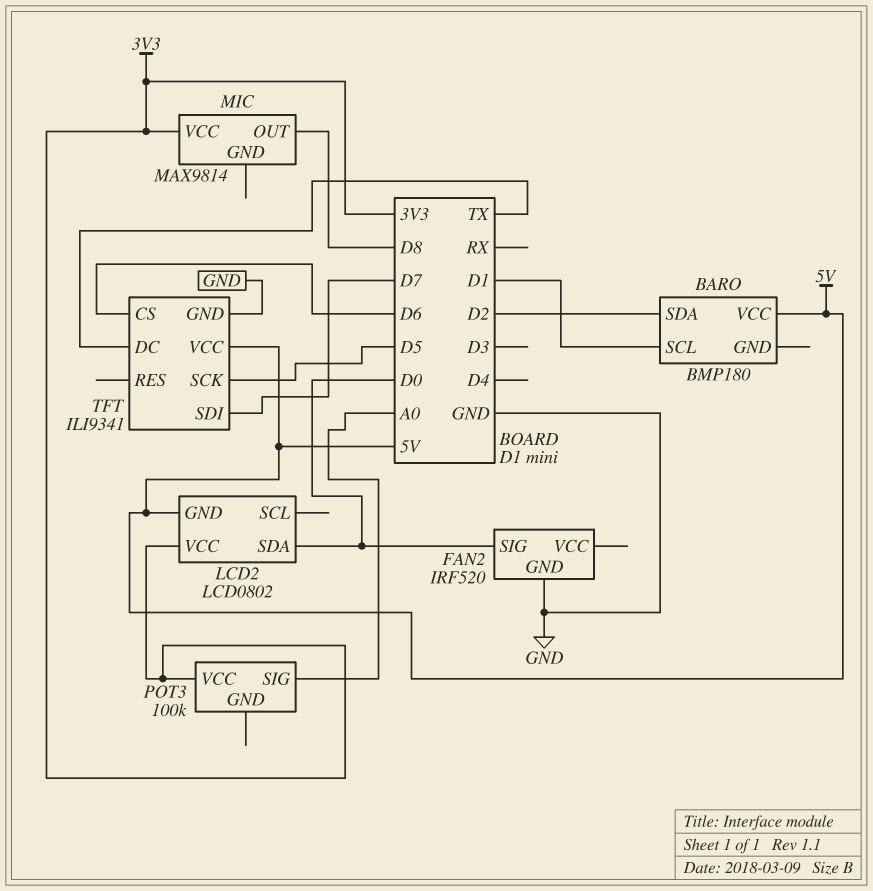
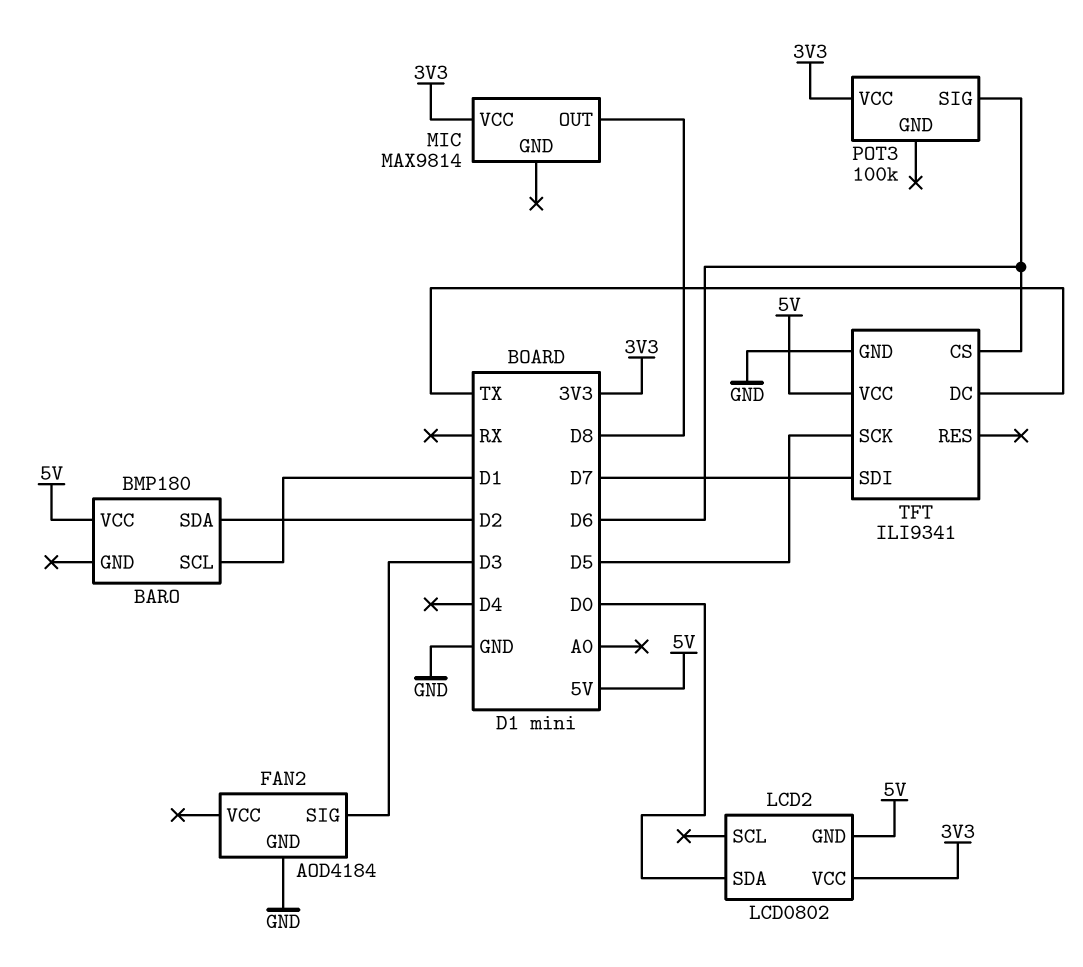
FAN2: IRF520 -> AOD4184
FAN2 pin SIG: D0 -> D3
POT3 pin SIG: A0 -> D6

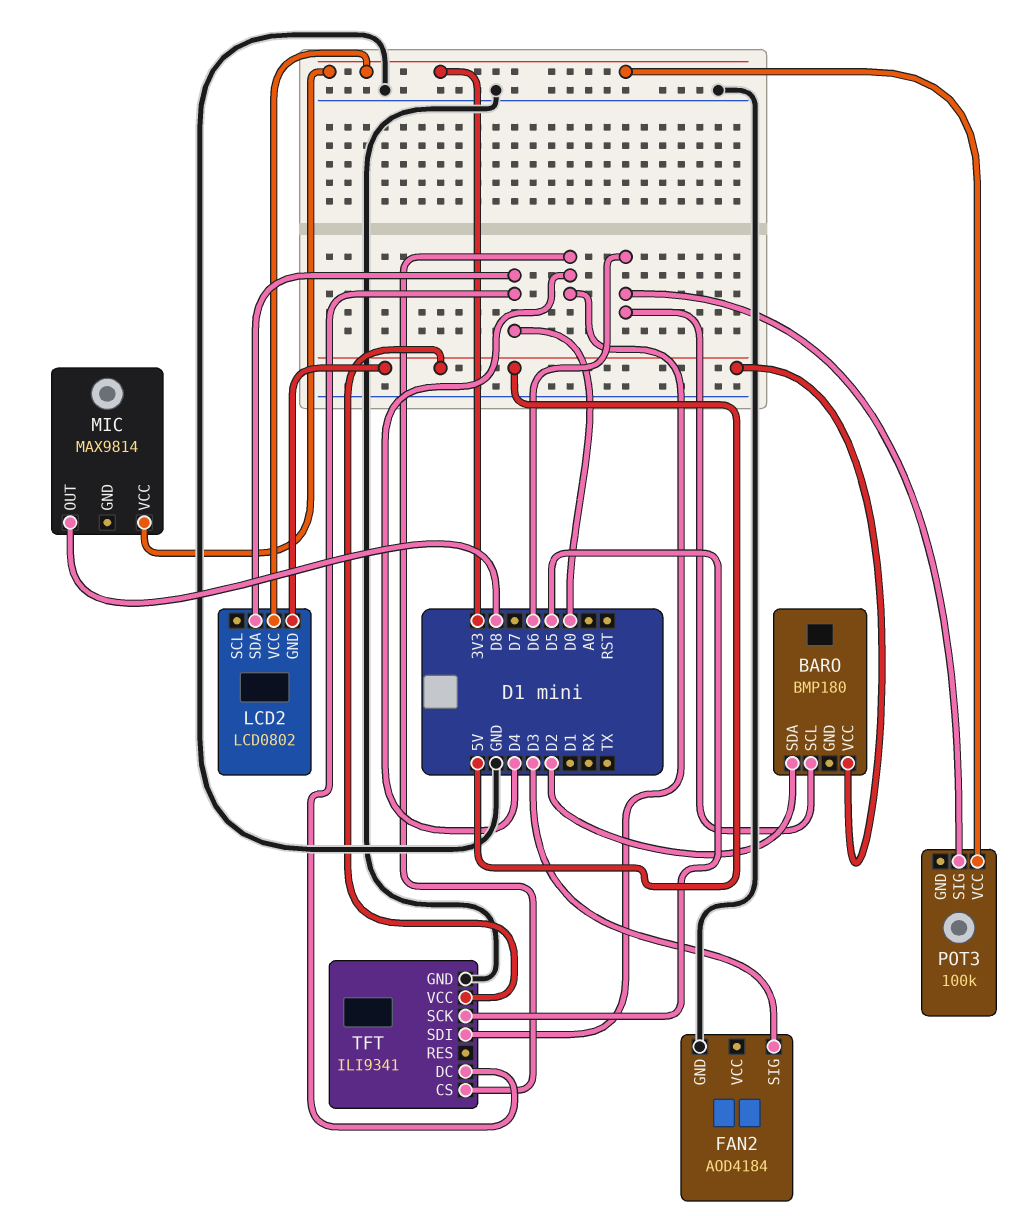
BARO pin SCL: D1 -> D6
TFT pin CS: D6 -> D4
TFT pin DC: TX -> D0
TFT pin SDI: D7 -> D4

